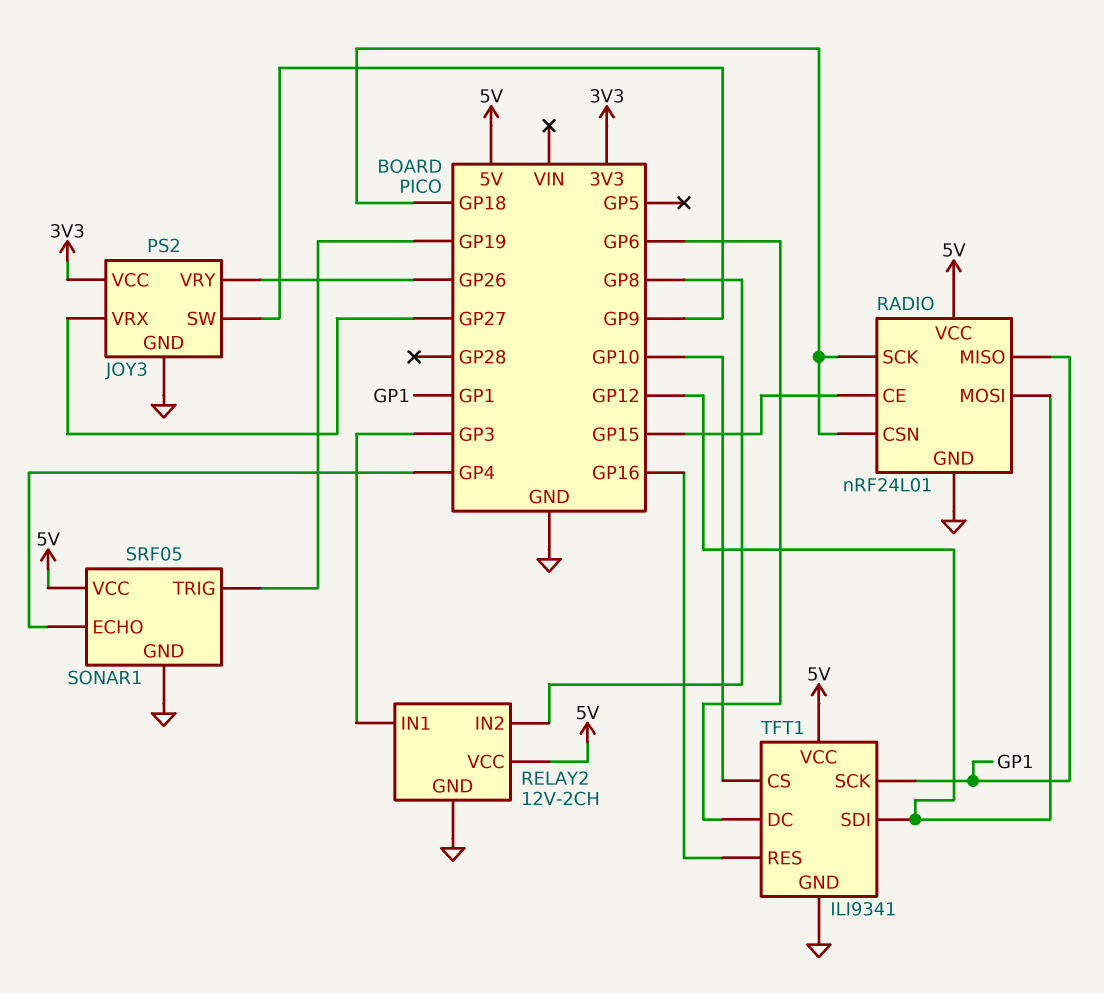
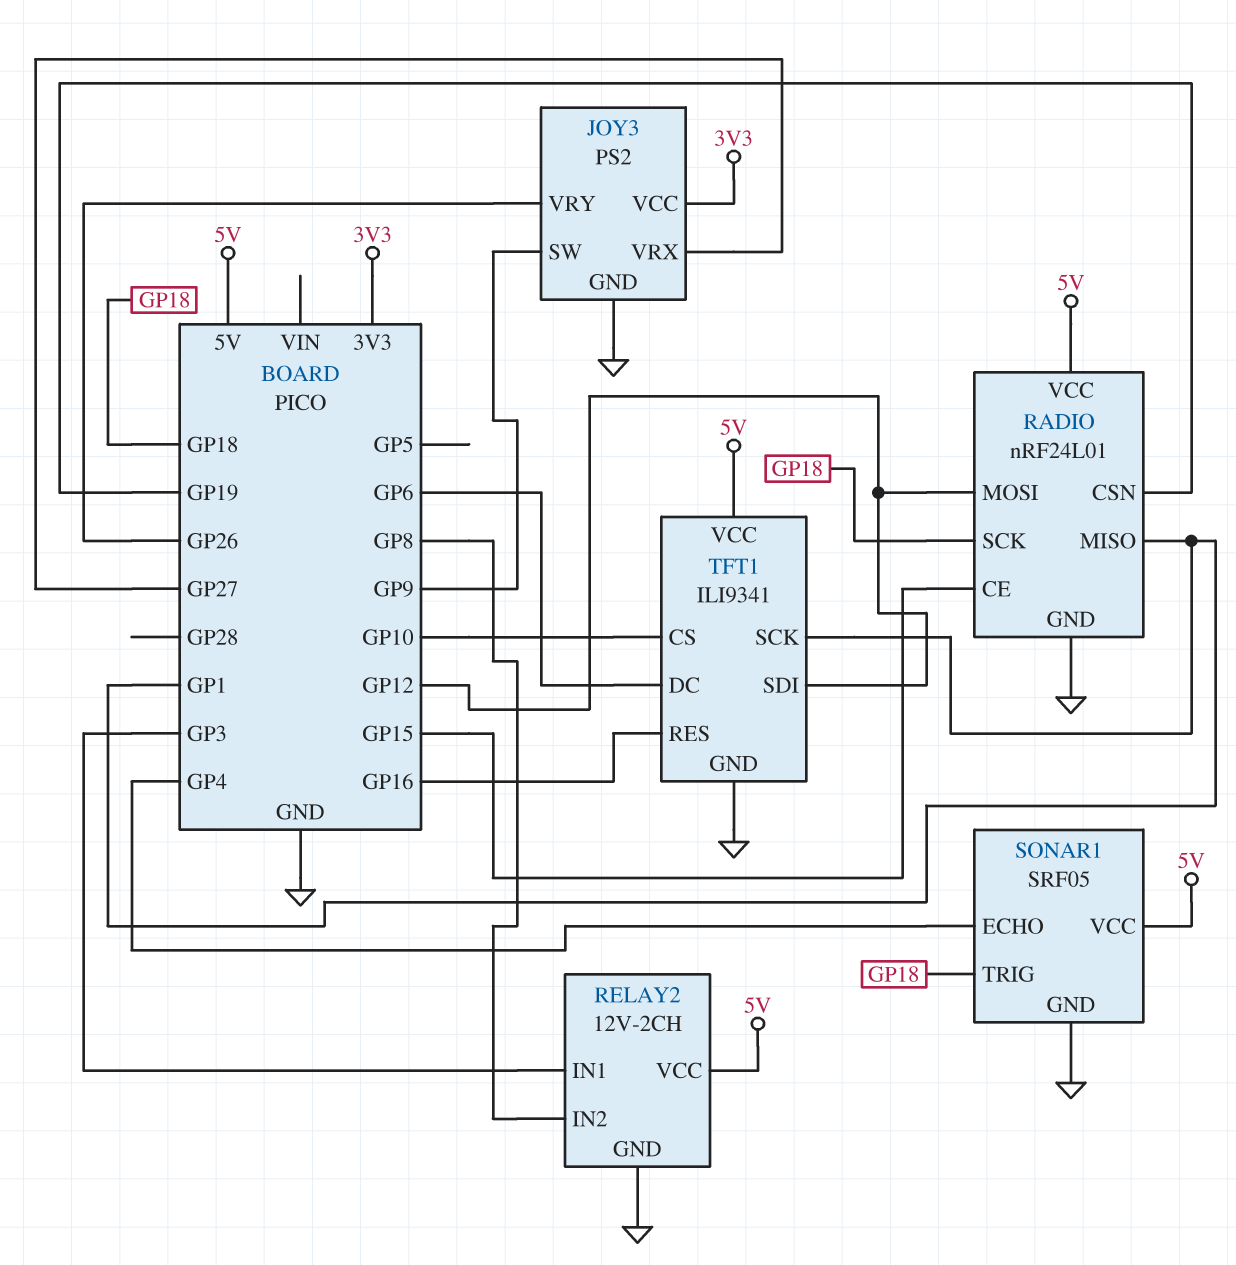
RADIO pin CSN: GP18 -> GP19
SONAR1 pin TRIG: GP19 -> GP18

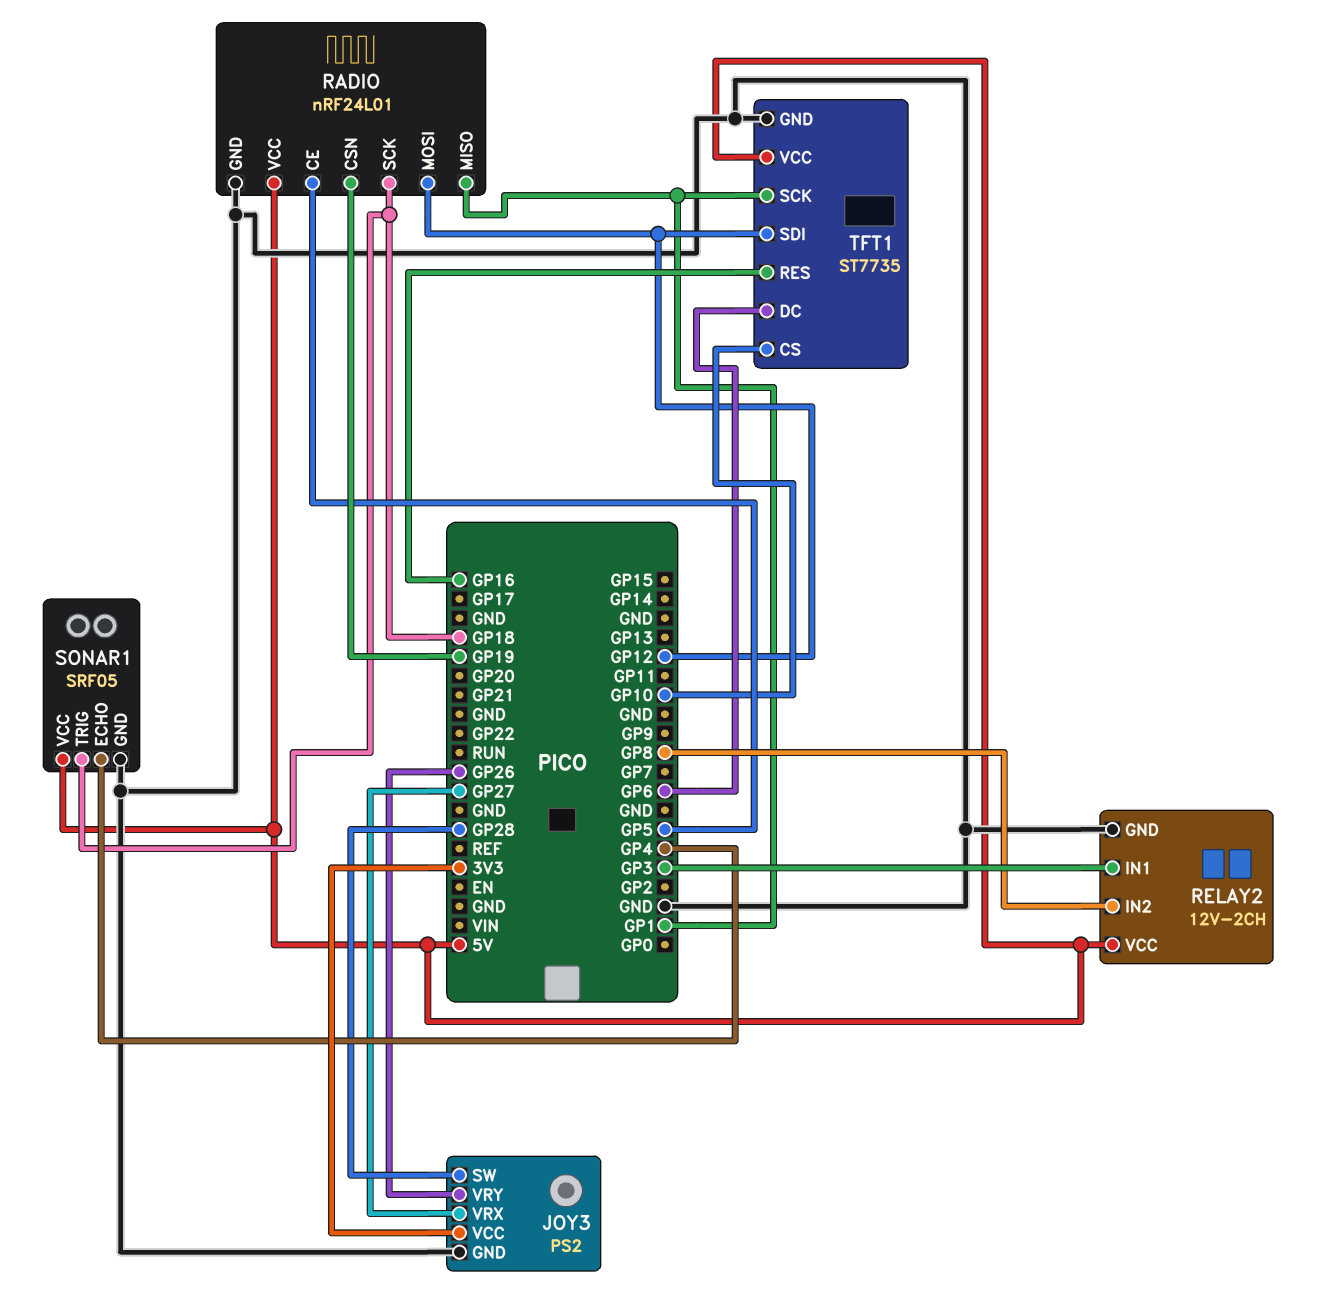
JOY3 pin SW: GP9 -> GP28
RADIO pin CE: GP15 -> GP5
TFT1: ILI9341 -> ST7735

